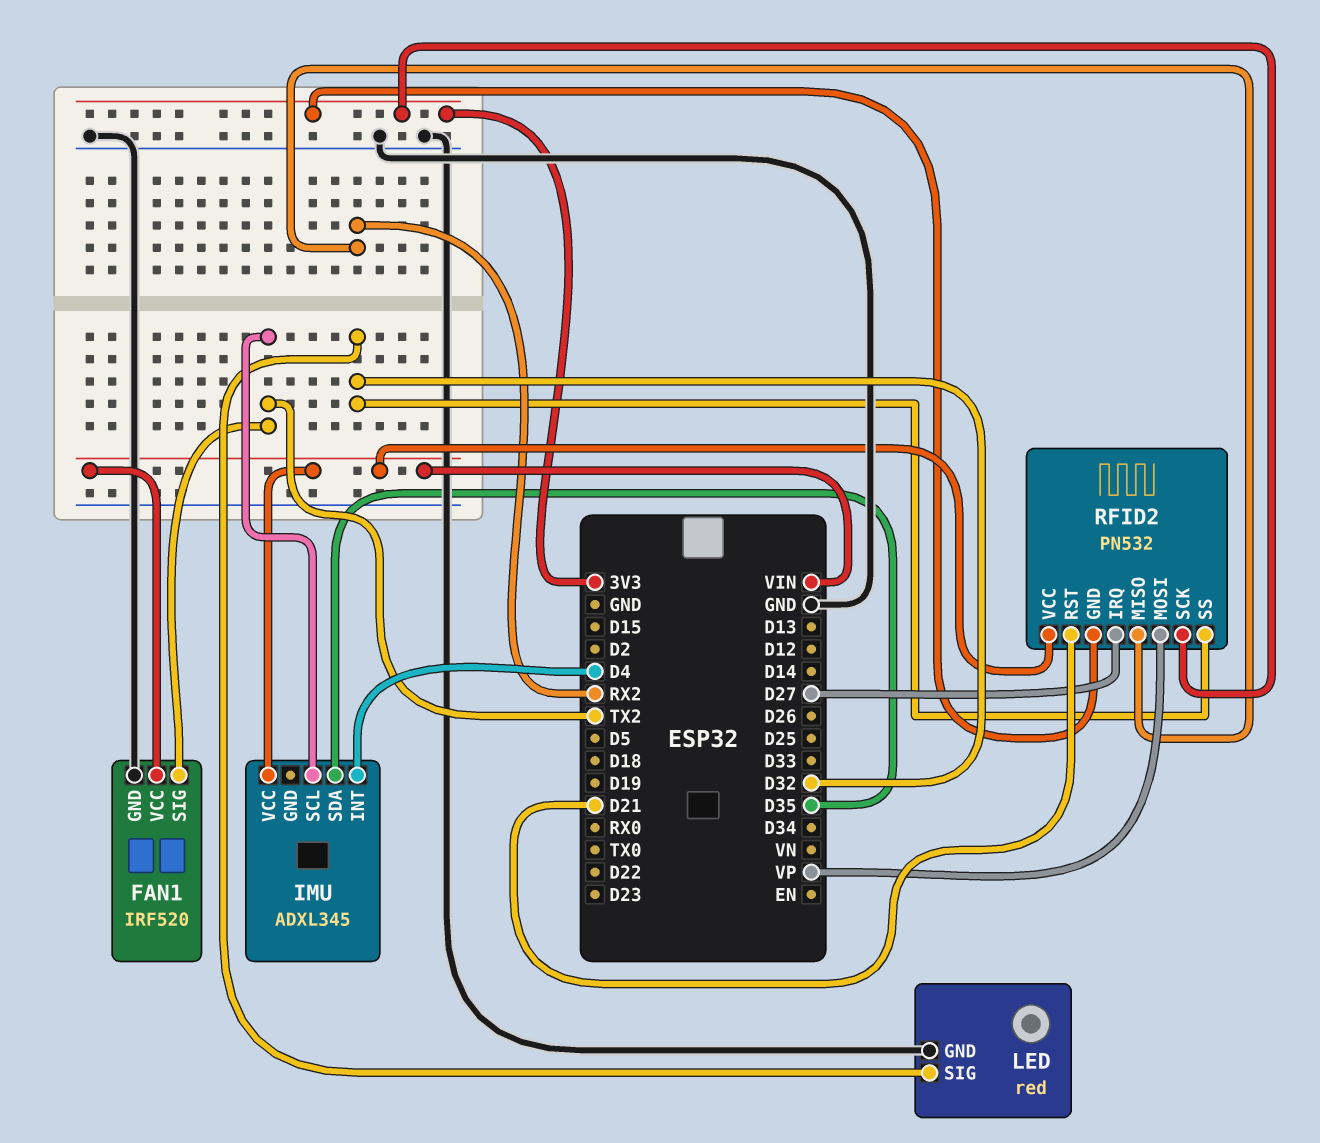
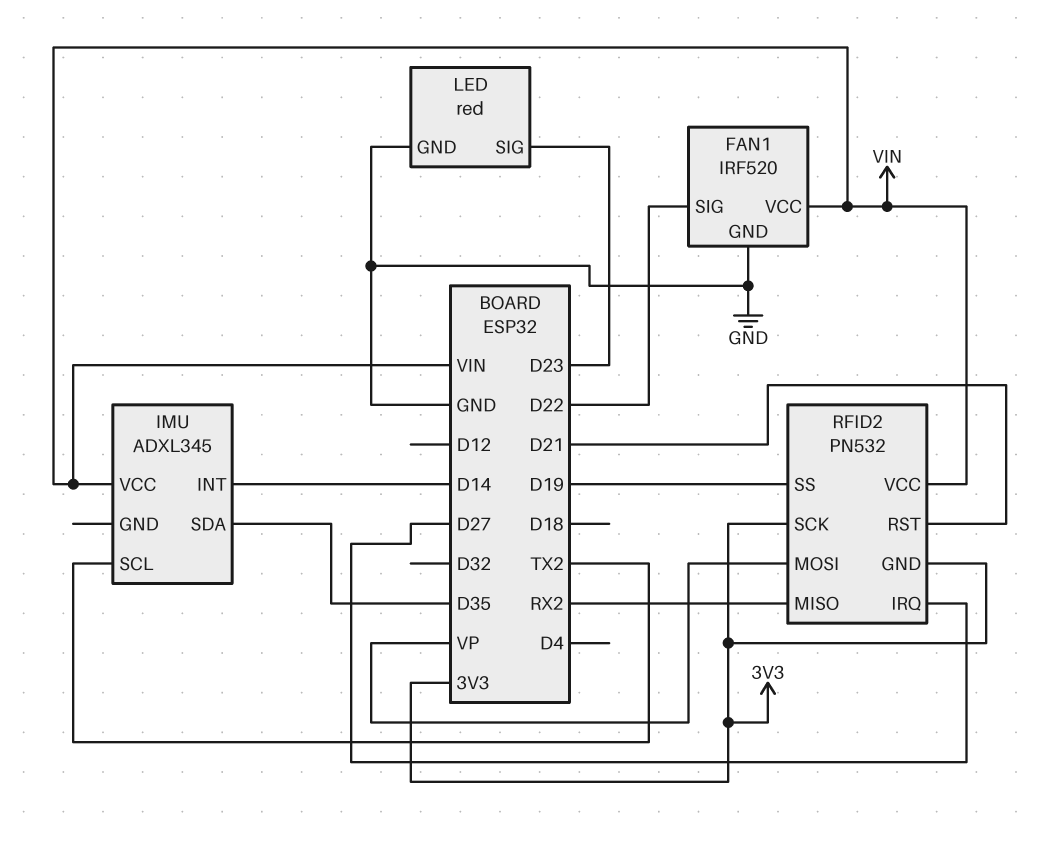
FAN1 pin SIG: TX2 -> D22
IMU pin INT: D4 -> D14
LED pin SIG: D32 -> D23
RFID2 pin SS: D32 -> D19

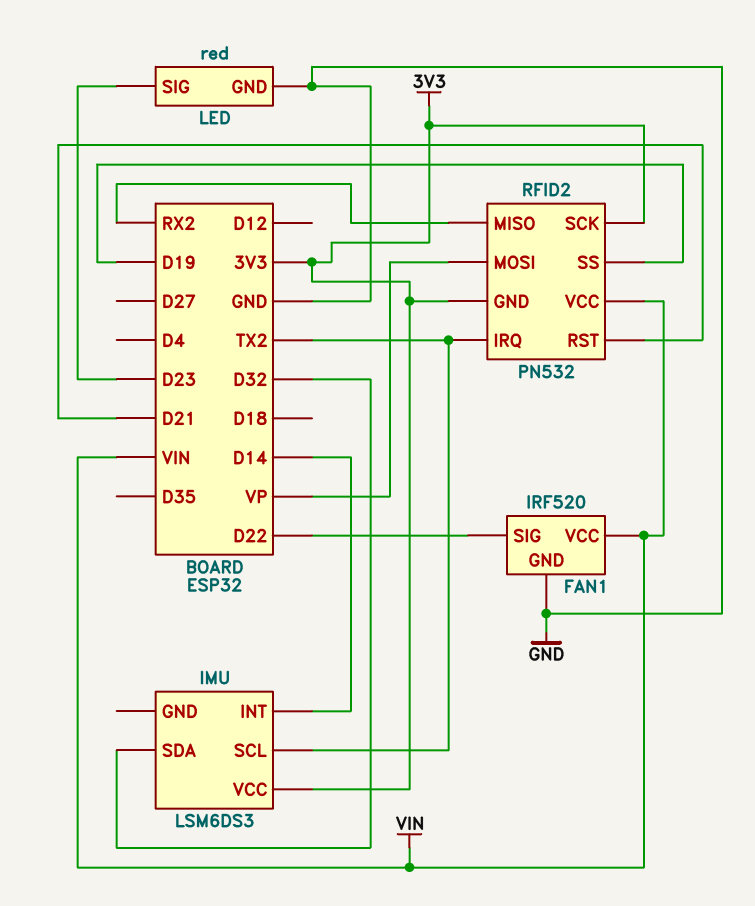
IMU: ADXL345 -> LSM6DS3
IMU pin SDA: D35 -> D32
IMU pin VCC: VIN -> 3V3
RFID2 pin IRQ: D27 -> TX2

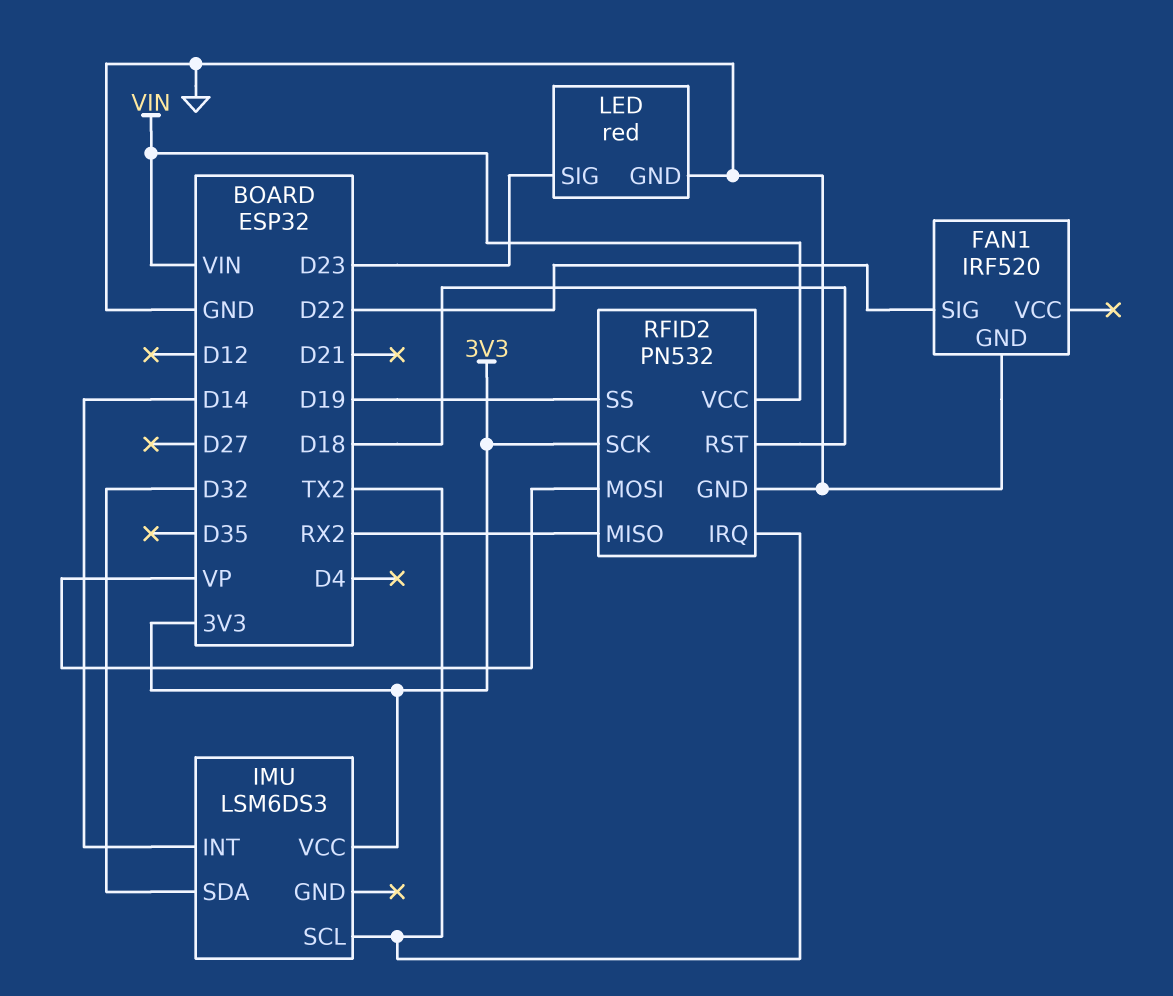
FAN1 pin VCC: VIN -> none
RFID2 pin GND: 3V3 -> GND
RFID2 pin RST: D21 -> D18

